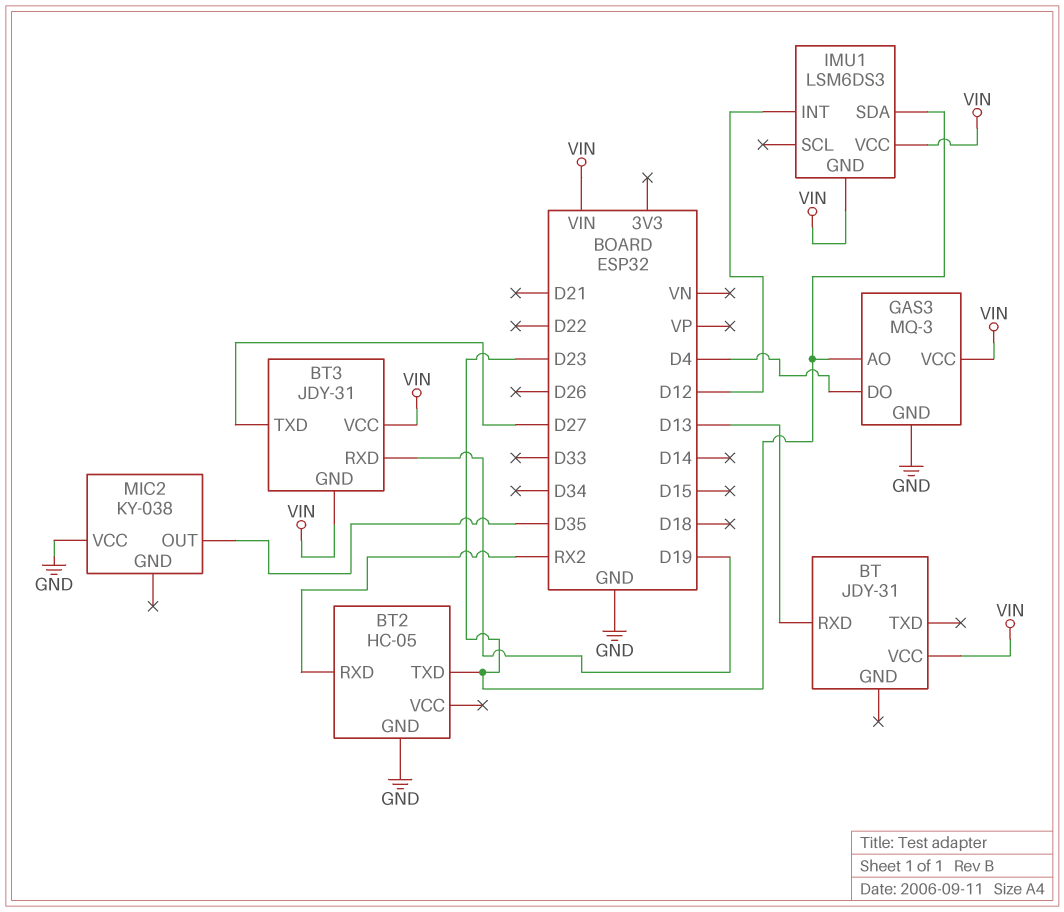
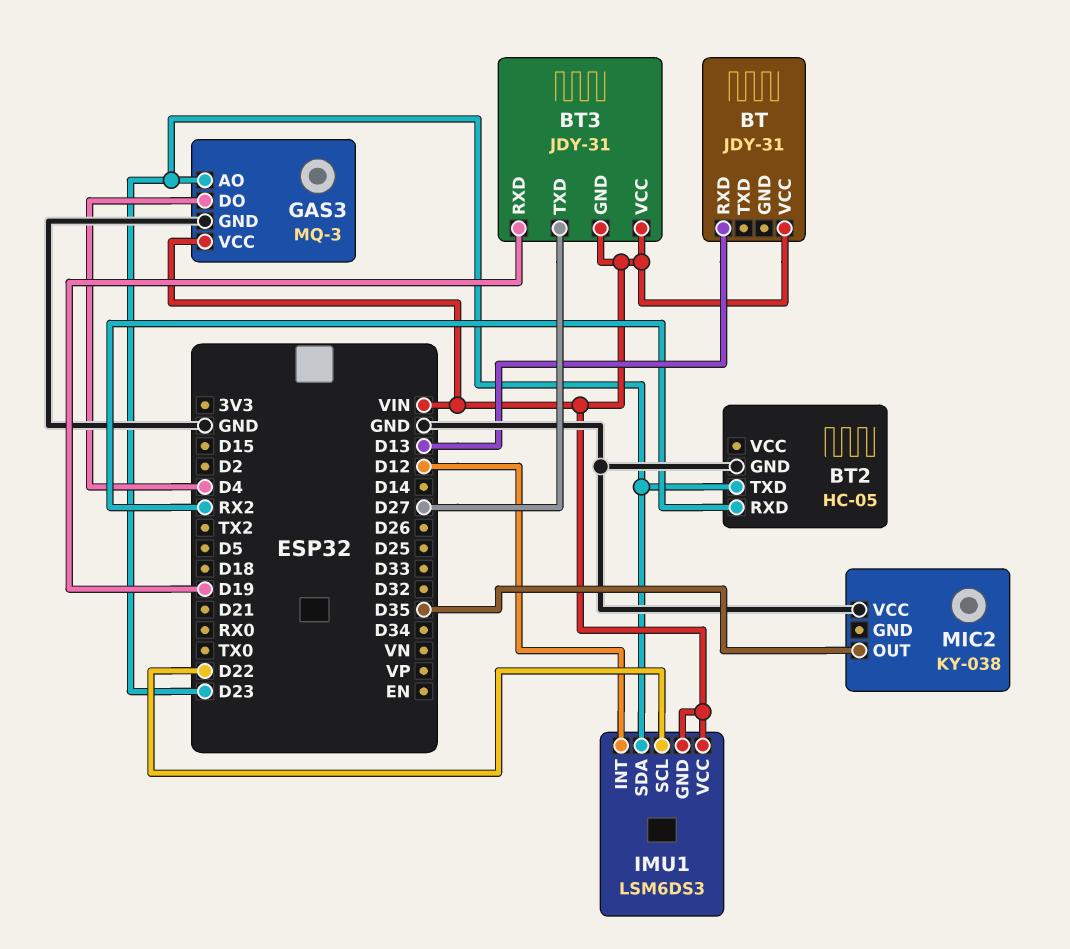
IMU1 pin SCL: none -> D22

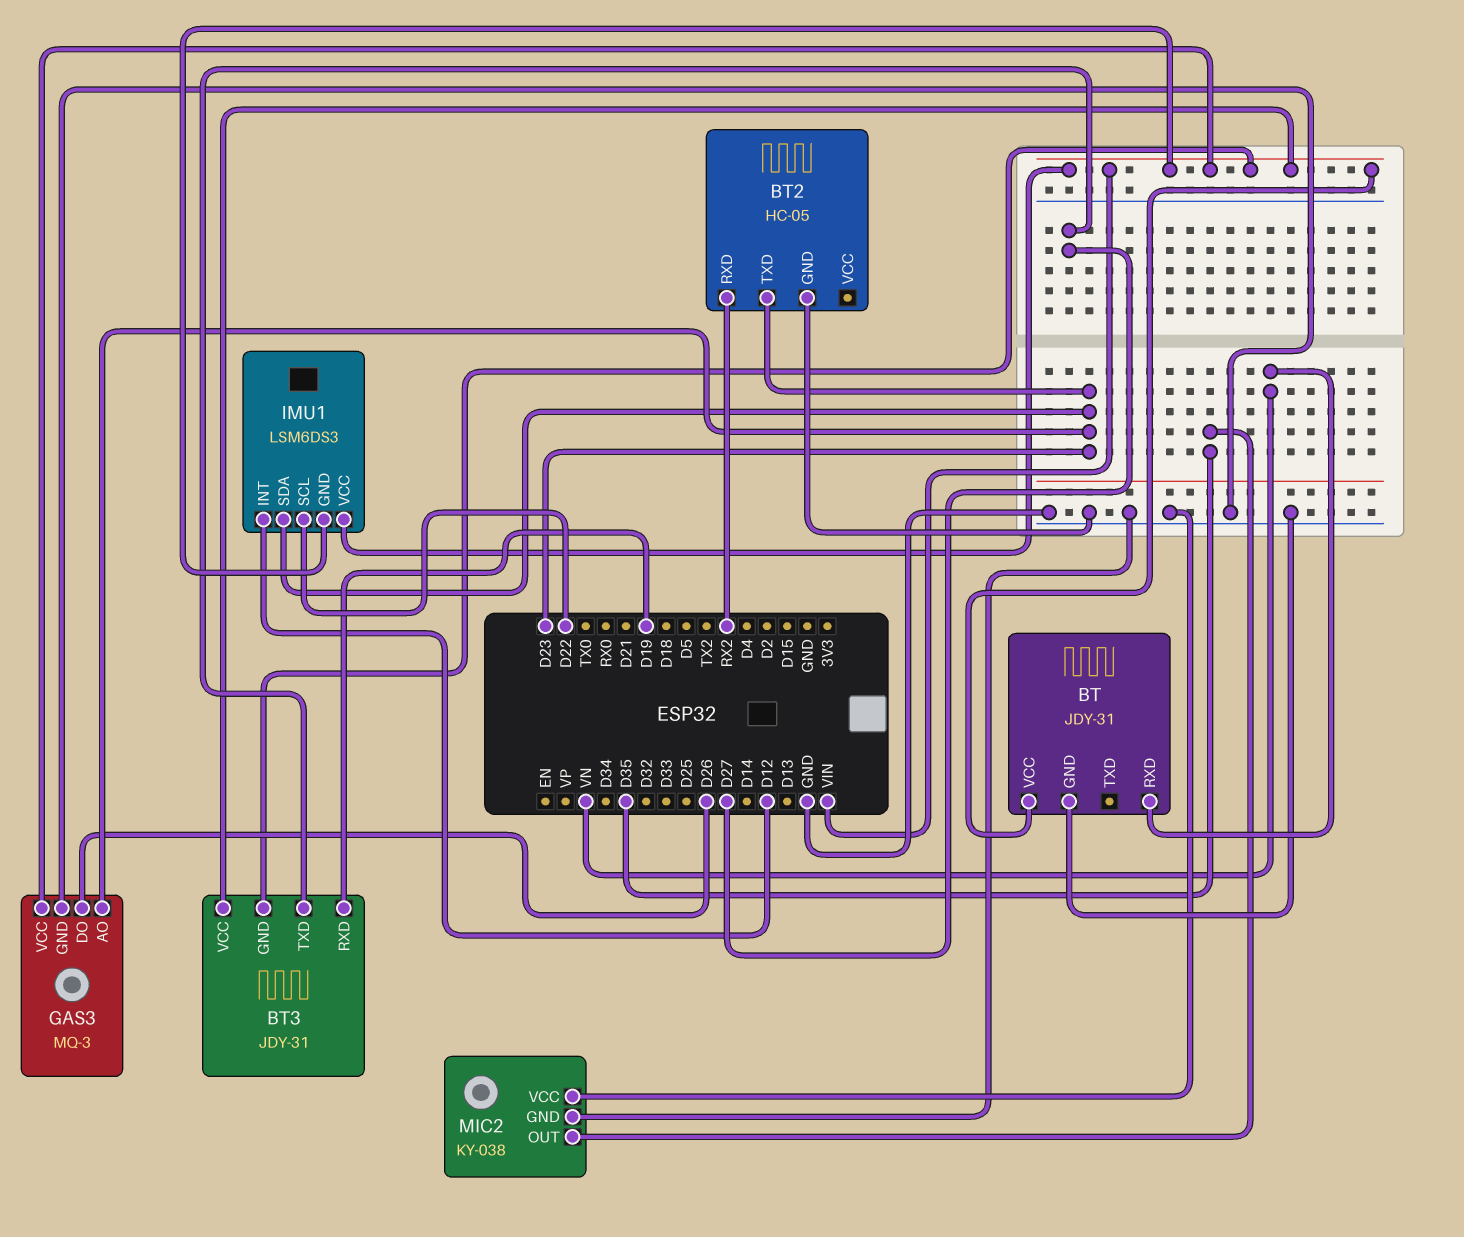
BT pin GND: none -> GND
BT pin RXD: D13 -> VN
GAS3 pin DO: D4 -> D26
MIC2 pin GND: none -> GND

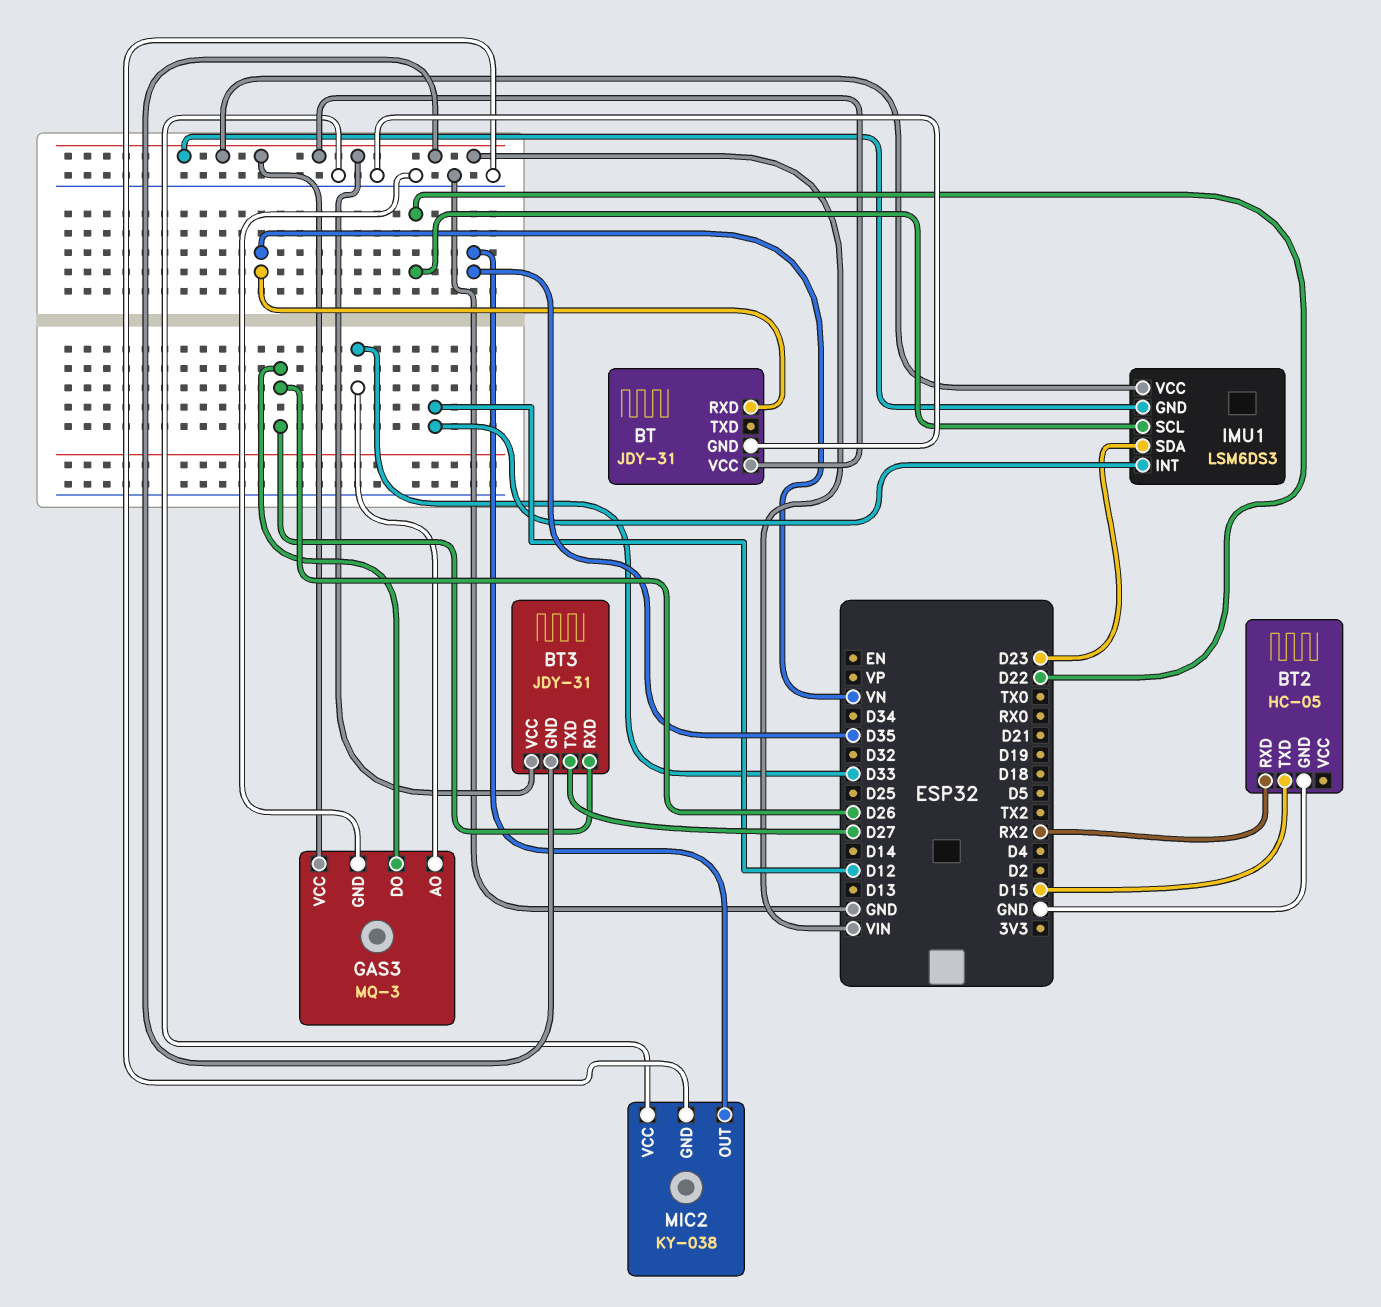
BT2 pin TXD: D23 -> D15
BT3 pin RXD: D19 -> D26
GAS3 pin AO: D23 -> D33

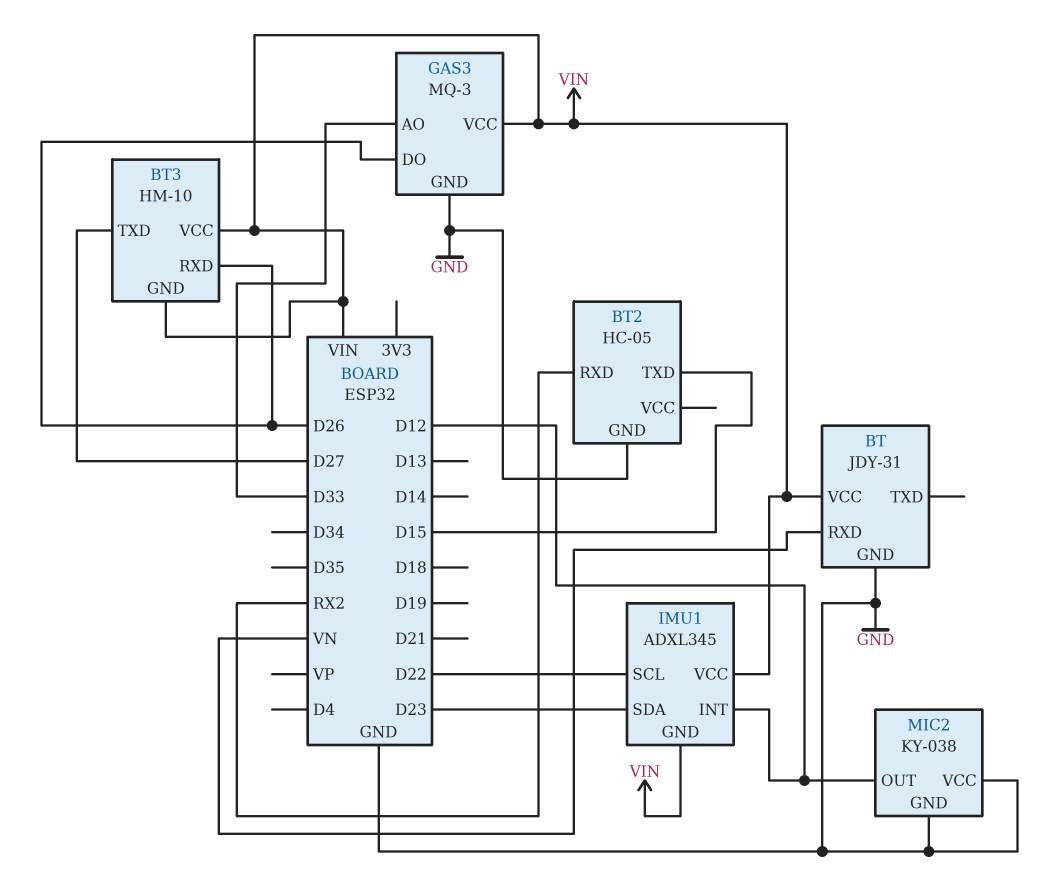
BT3: JDY-31 -> HM-10
IMU1: LSM6DS3 -> ADXL345
MIC2 pin OUT: D35 -> D12

